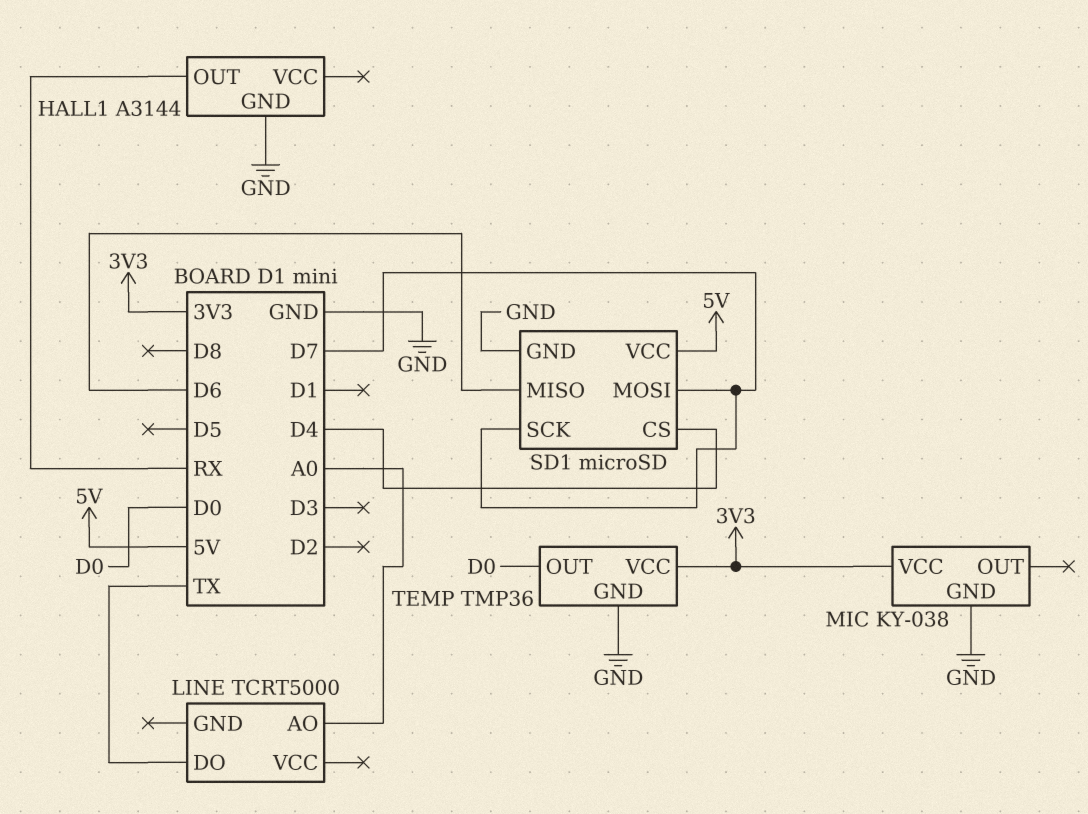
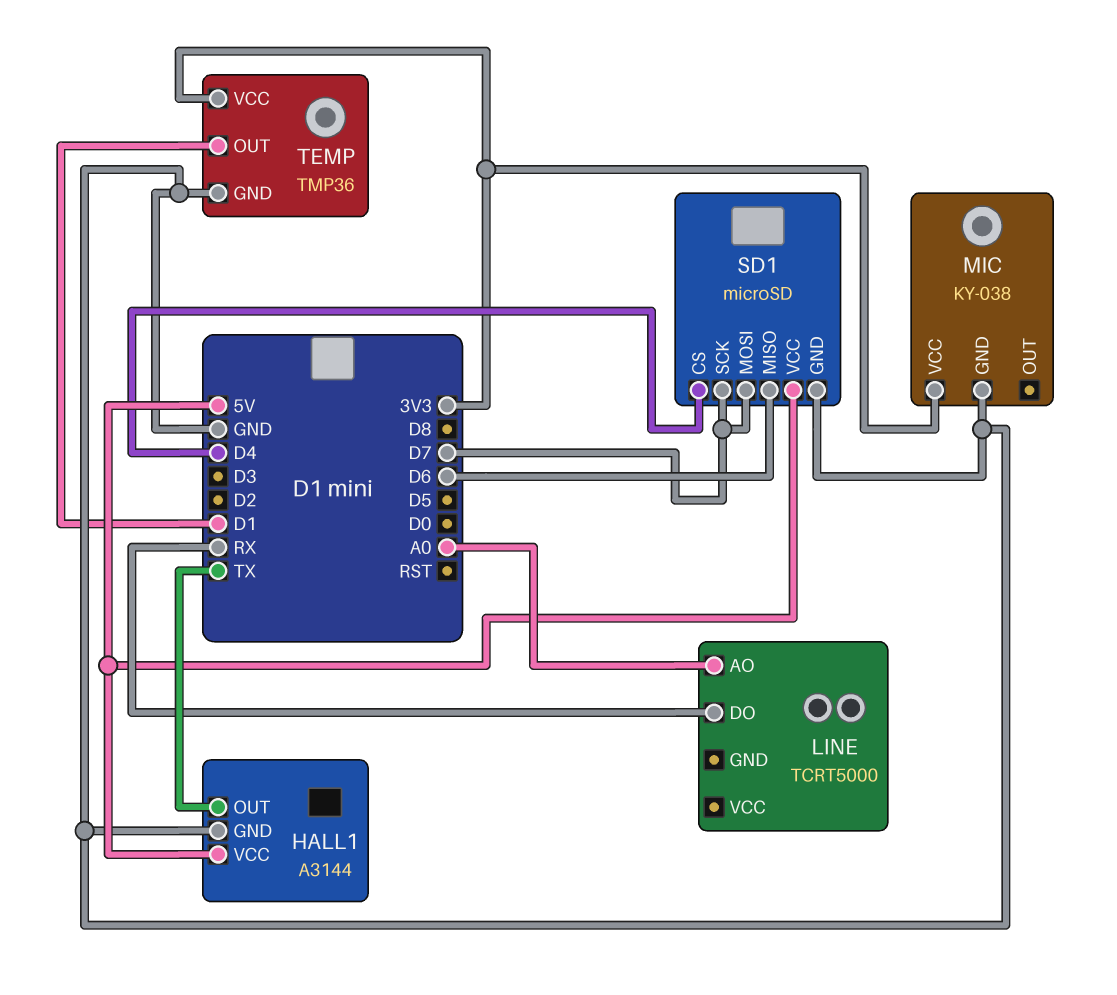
HALL1 pin OUT: RX -> TX
HALL1 pin VCC: none -> 5V
LINE pin DO: TX -> RX
TEMP pin OUT: D0 -> D1

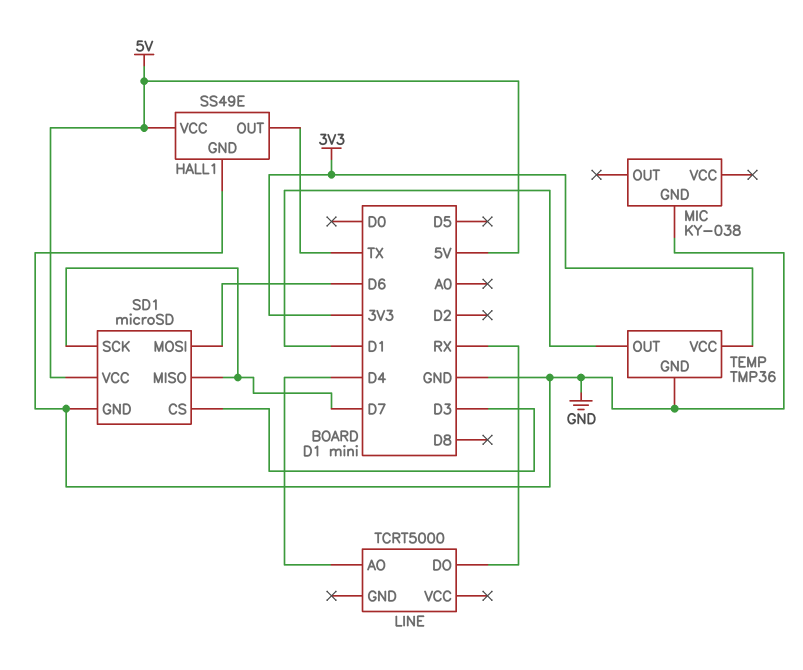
HALL1: A3144 -> SS49E
LINE pin AO: A0 -> D4
MIC pin VCC: 3V3 -> none
SD1 pin CS: D4 -> D3
SD1 pin MISO: D6 -> D7
SD1 pin MOSI: D7 -> D6

